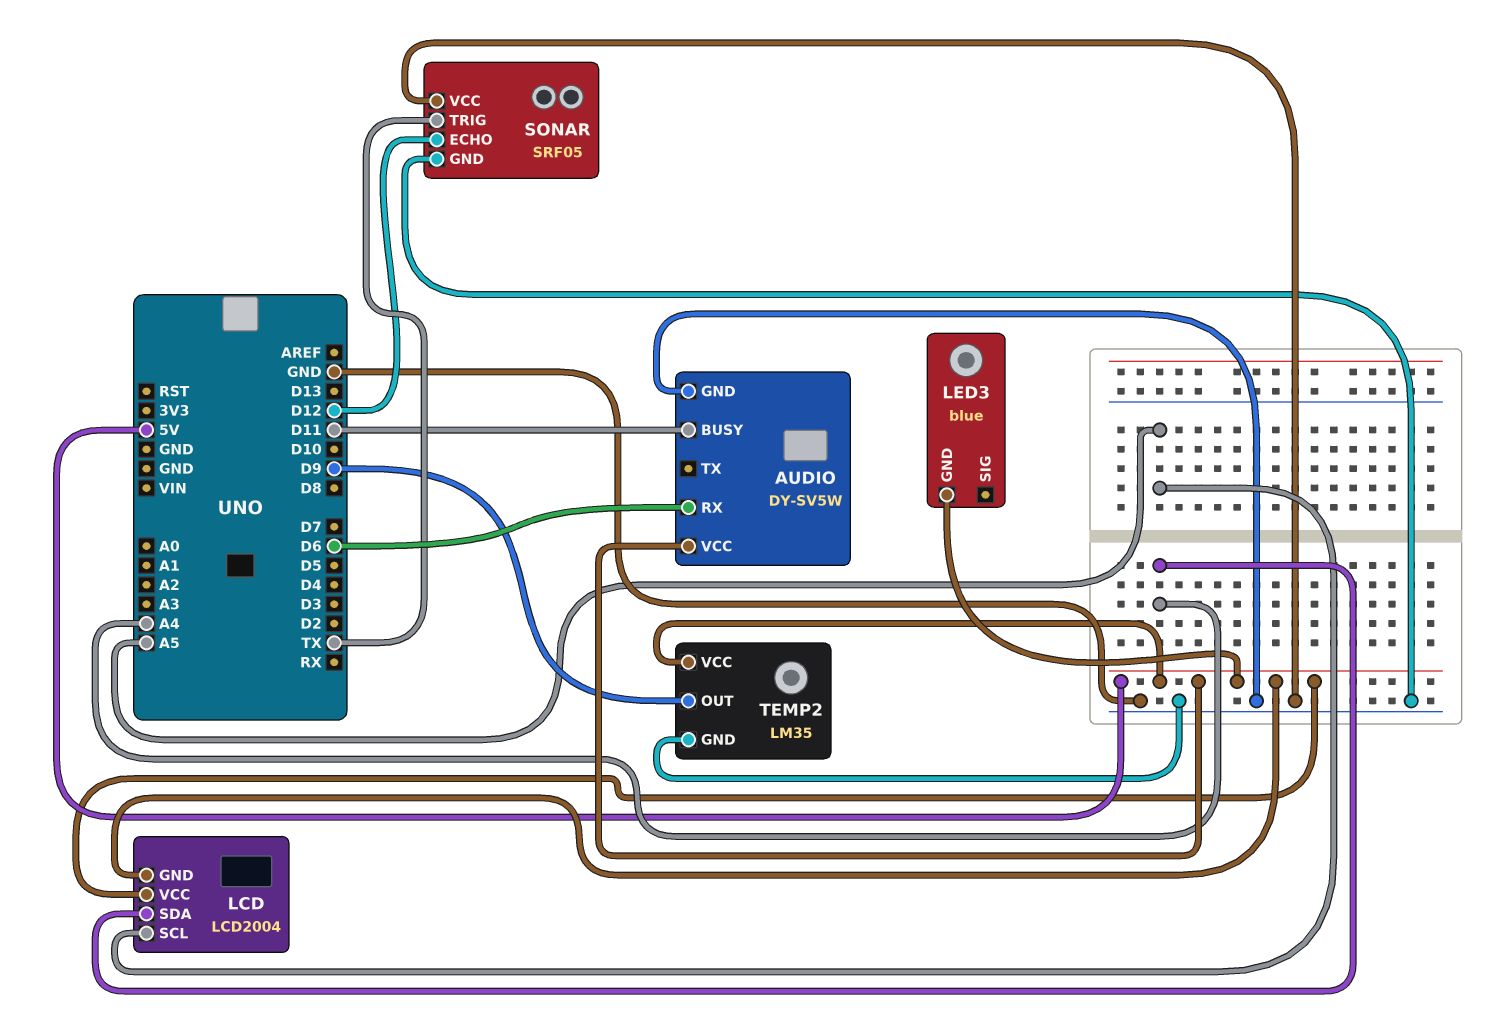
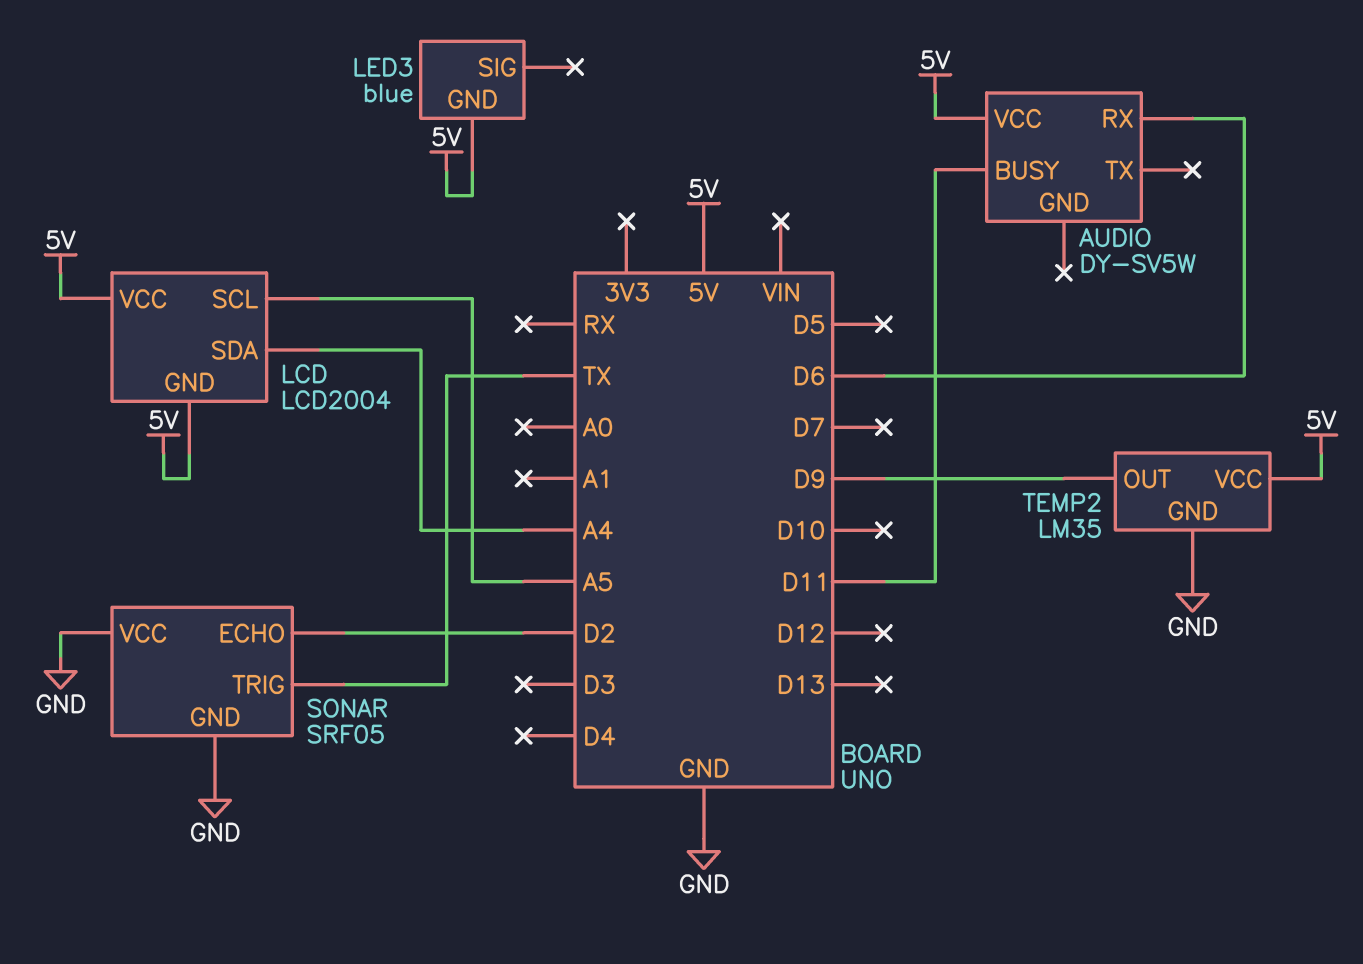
AUDIO pin GND: GND -> none
SONAR pin ECHO: D12 -> D2

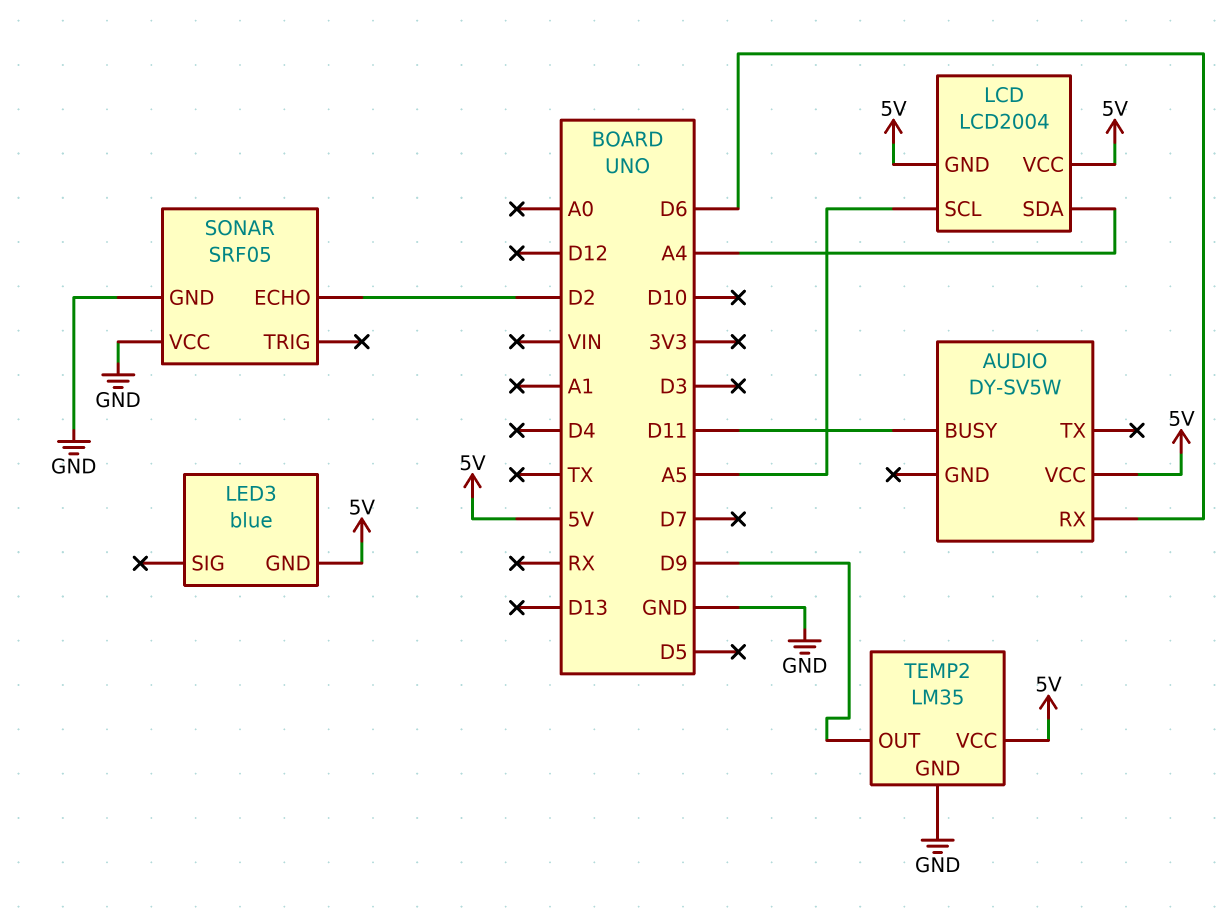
SONAR pin TRIG: TX -> none

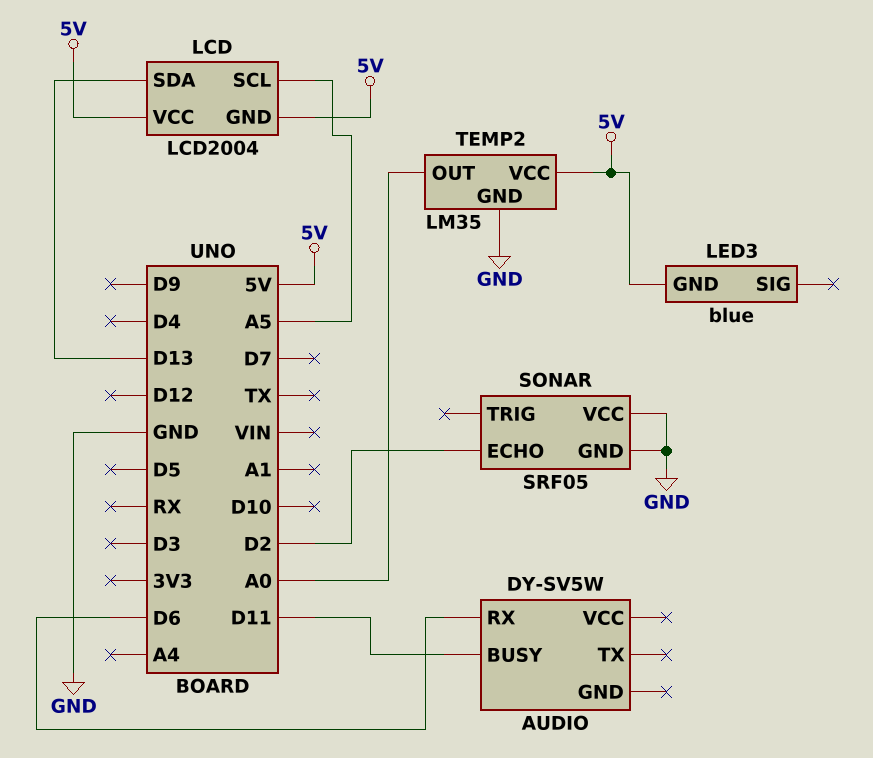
AUDIO pin VCC: 5V -> none
LCD pin SDA: A4 -> D13
TEMP2 pin OUT: D9 -> A0

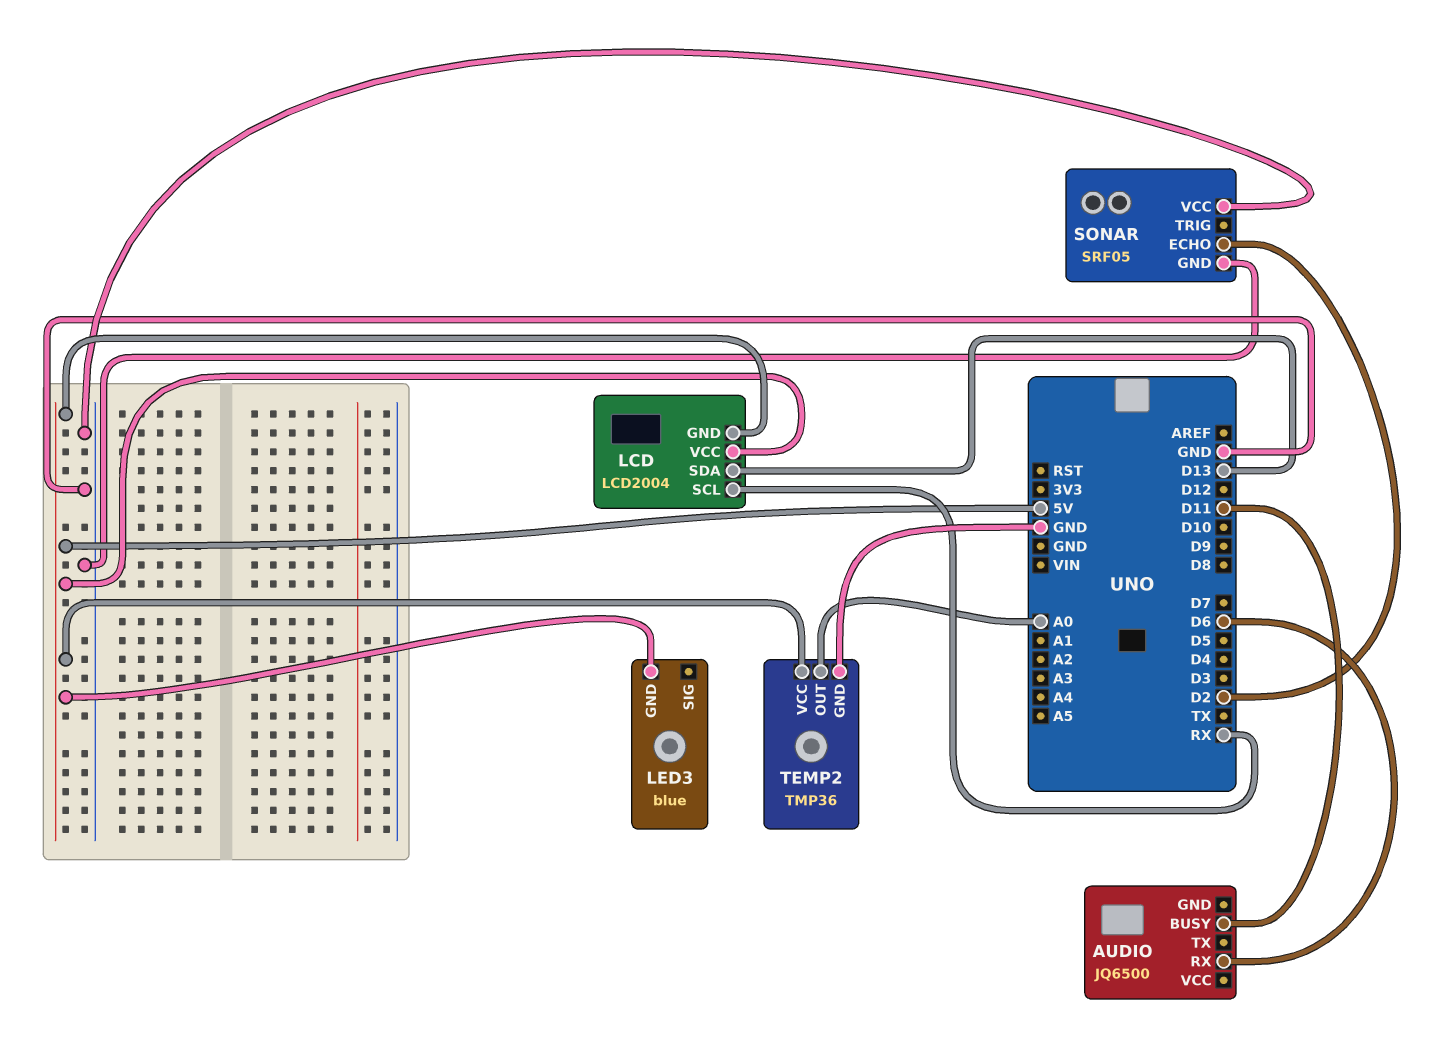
AUDIO: DY-SV5W -> JQ6500
LCD pin SCL: A5 -> RX
TEMP2: LM35 -> TMP36

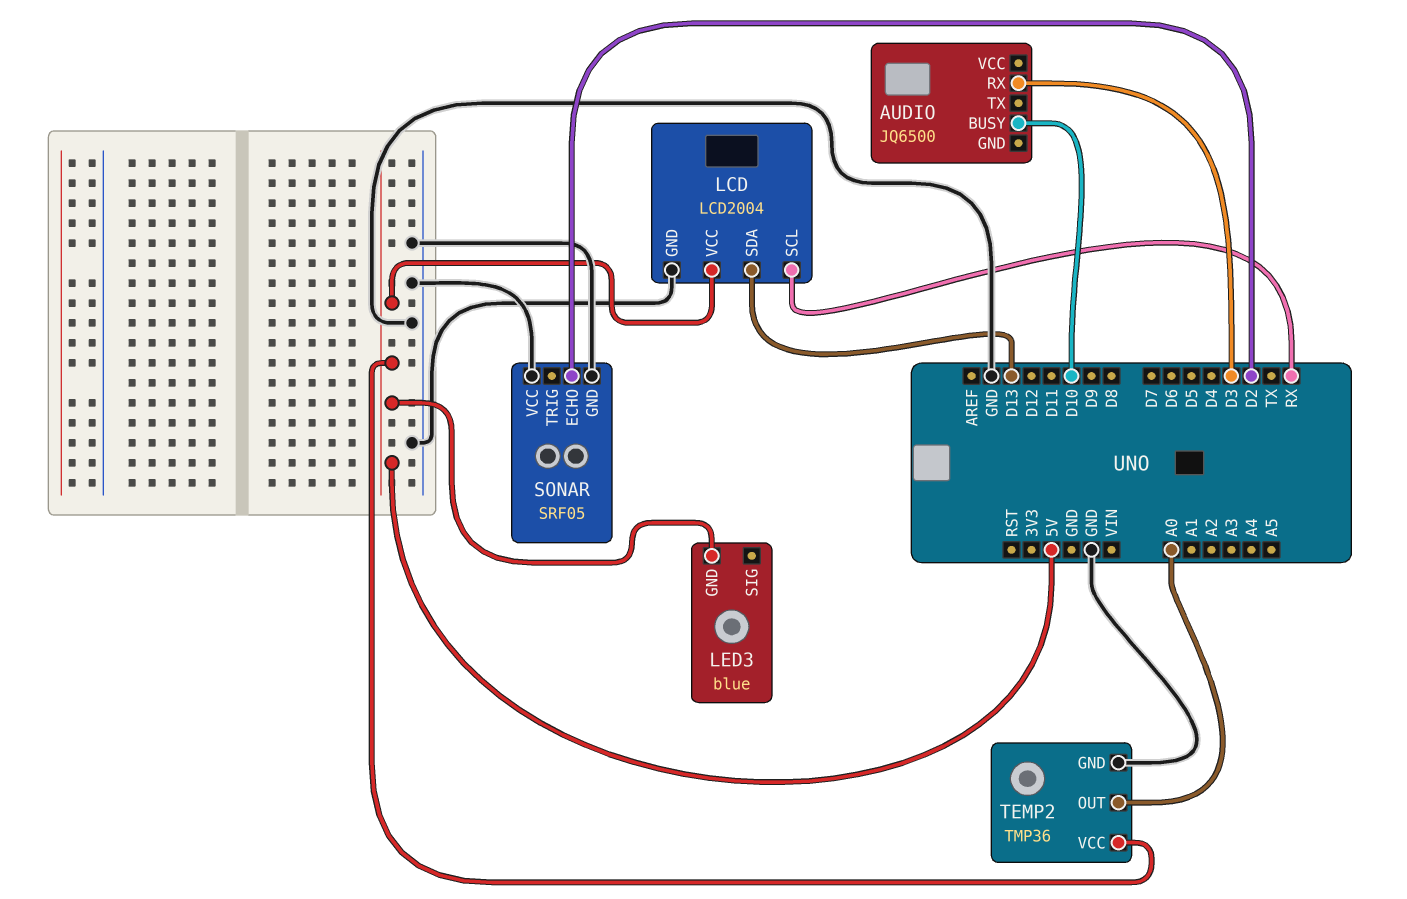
AUDIO pin BUSY: D11 -> D10
AUDIO pin RX: D6 -> D3
LCD pin GND: 5V -> GND

